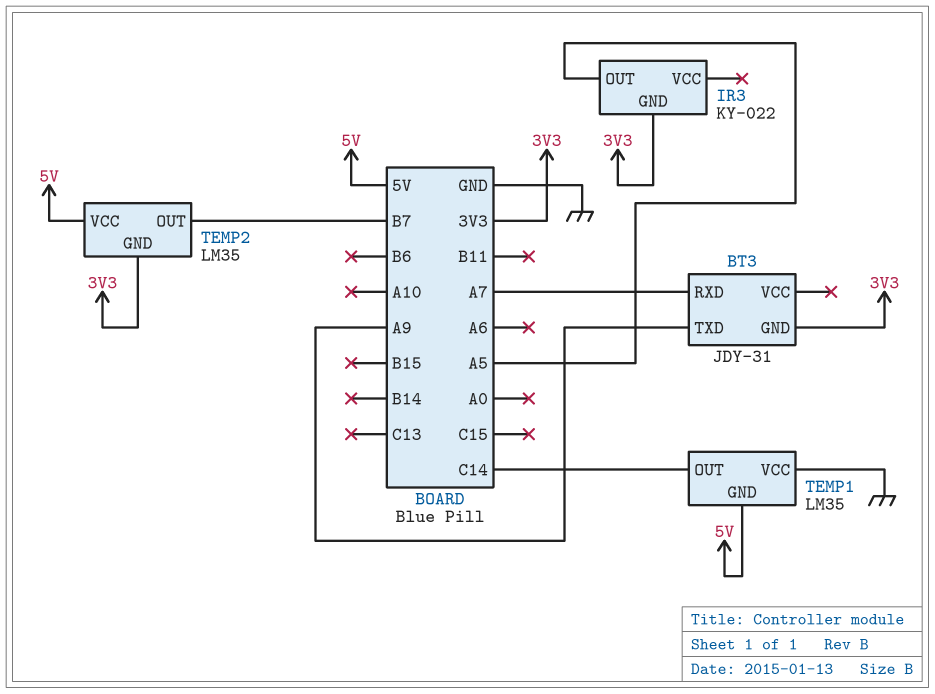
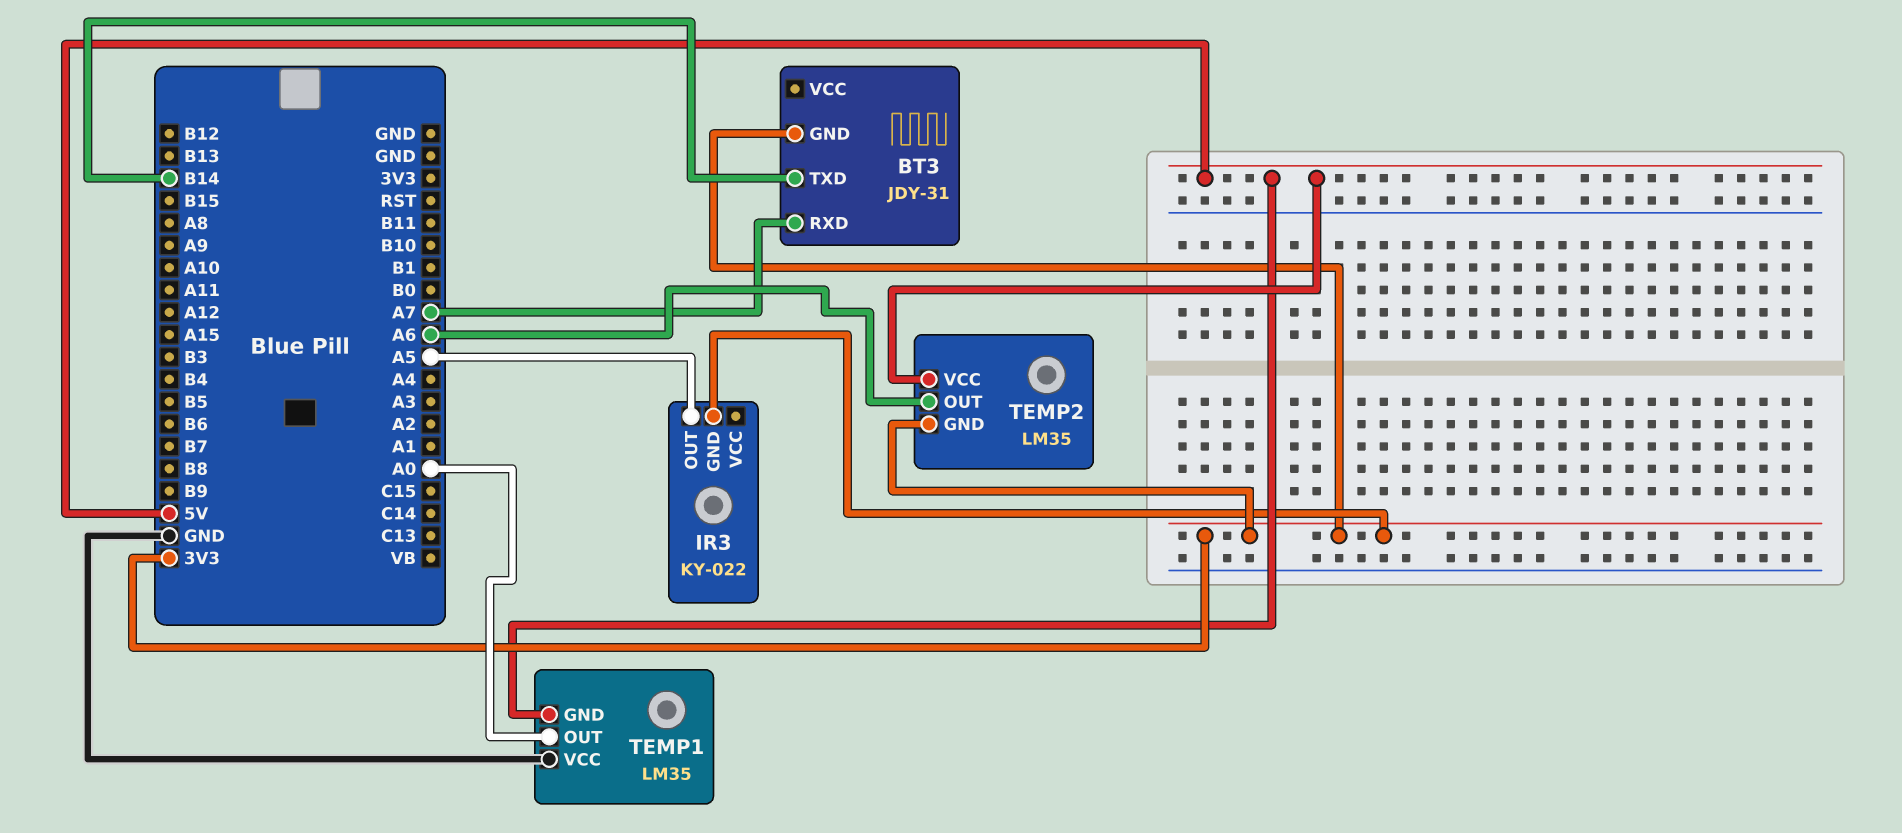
BT3 pin TXD: A9 -> B14
TEMP1 pin OUT: C14 -> A0
TEMP2 pin OUT: B7 -> A6

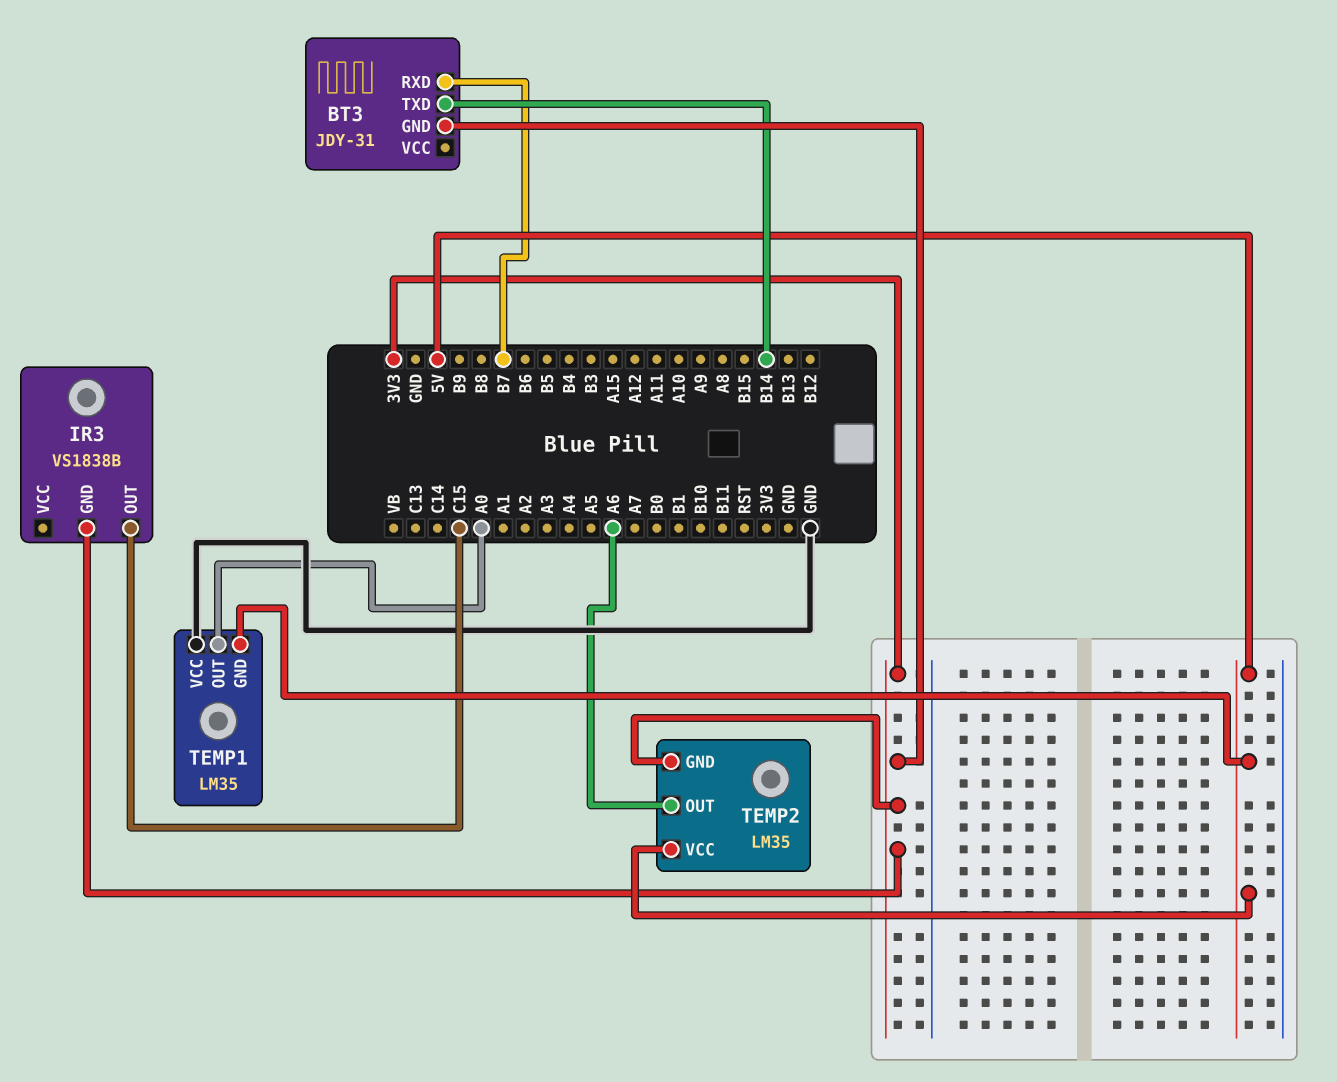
BT3 pin RXD: A7 -> B7
IR3: KY-022 -> VS1838B
IR3 pin OUT: A5 -> C15

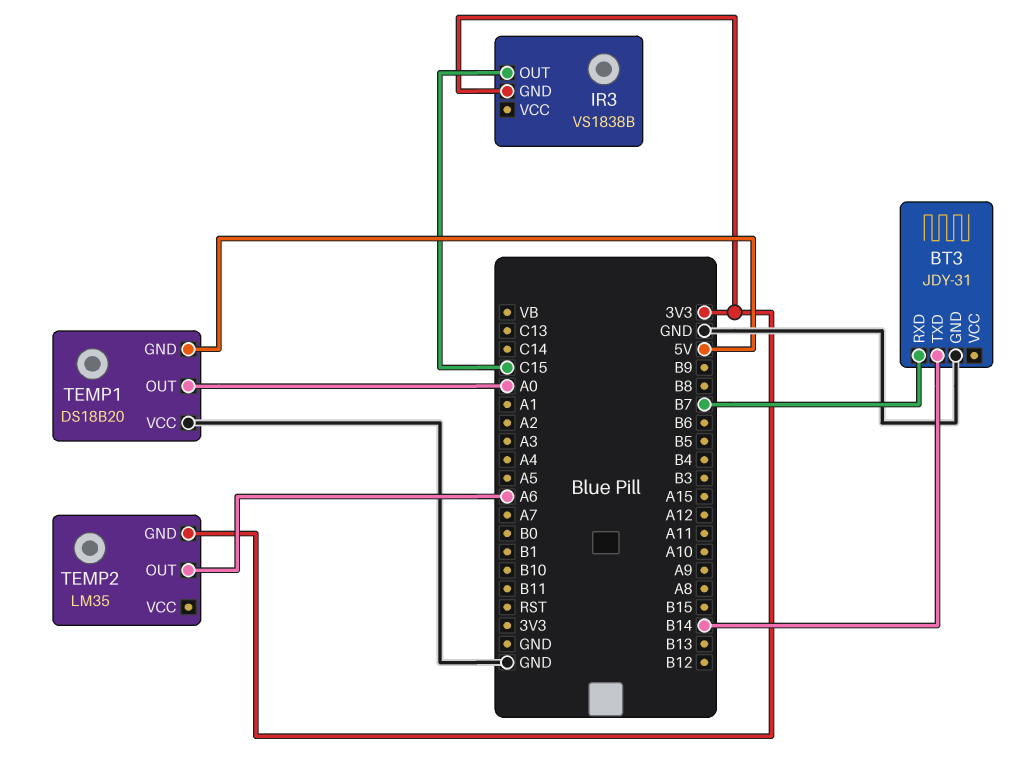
BT3 pin GND: 3V3 -> GND
TEMP1: LM35 -> DS18B20
TEMP2 pin VCC: 5V -> none

